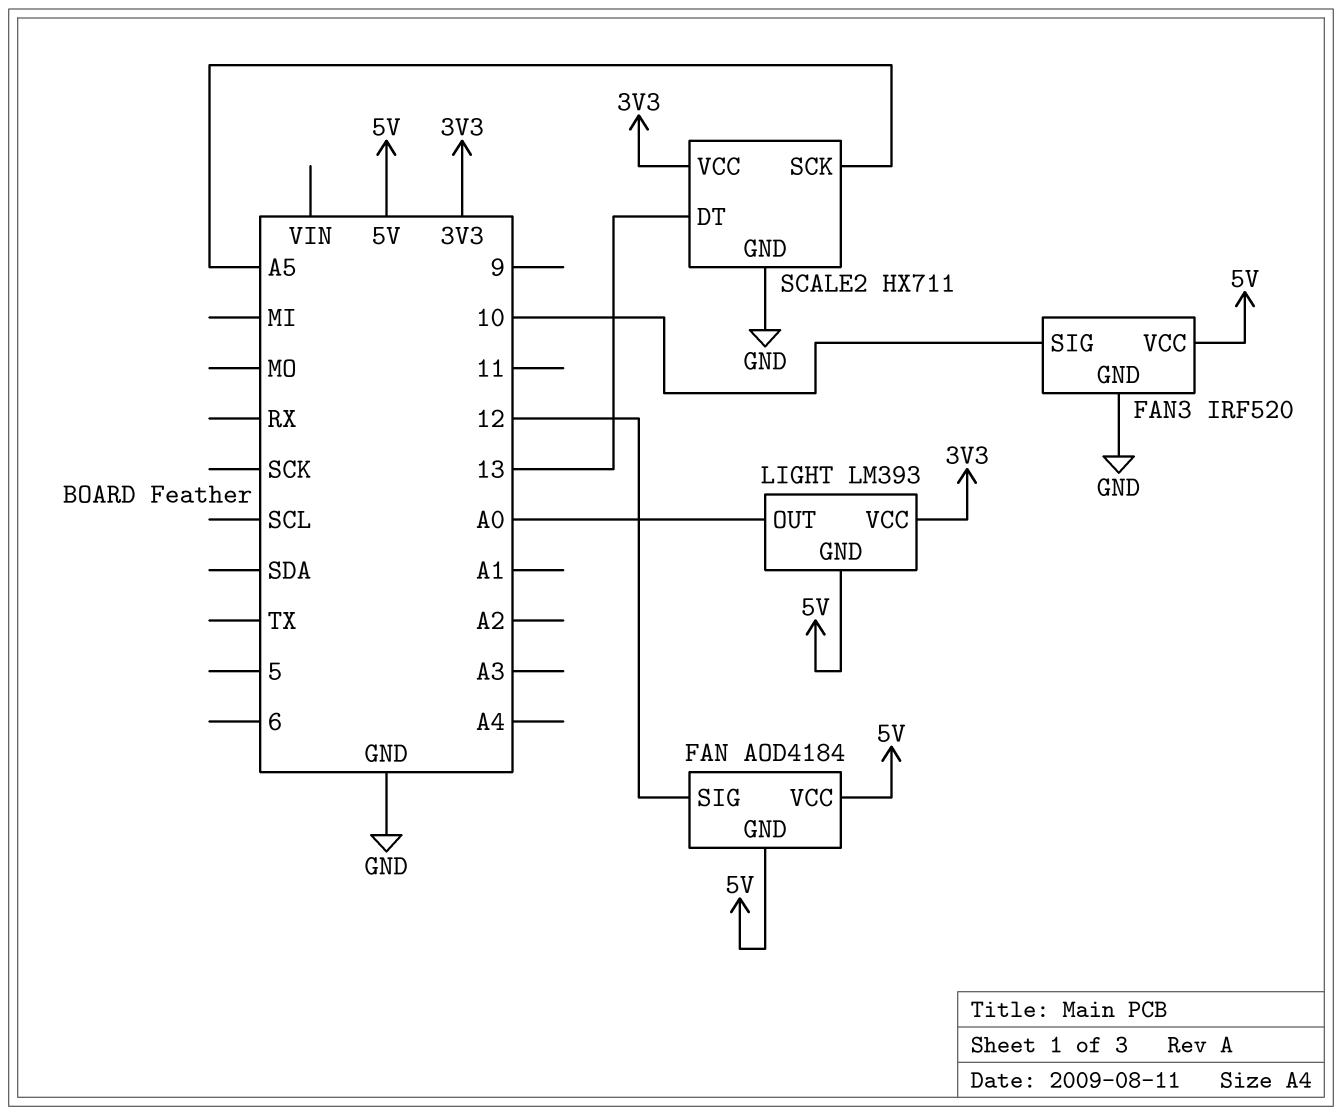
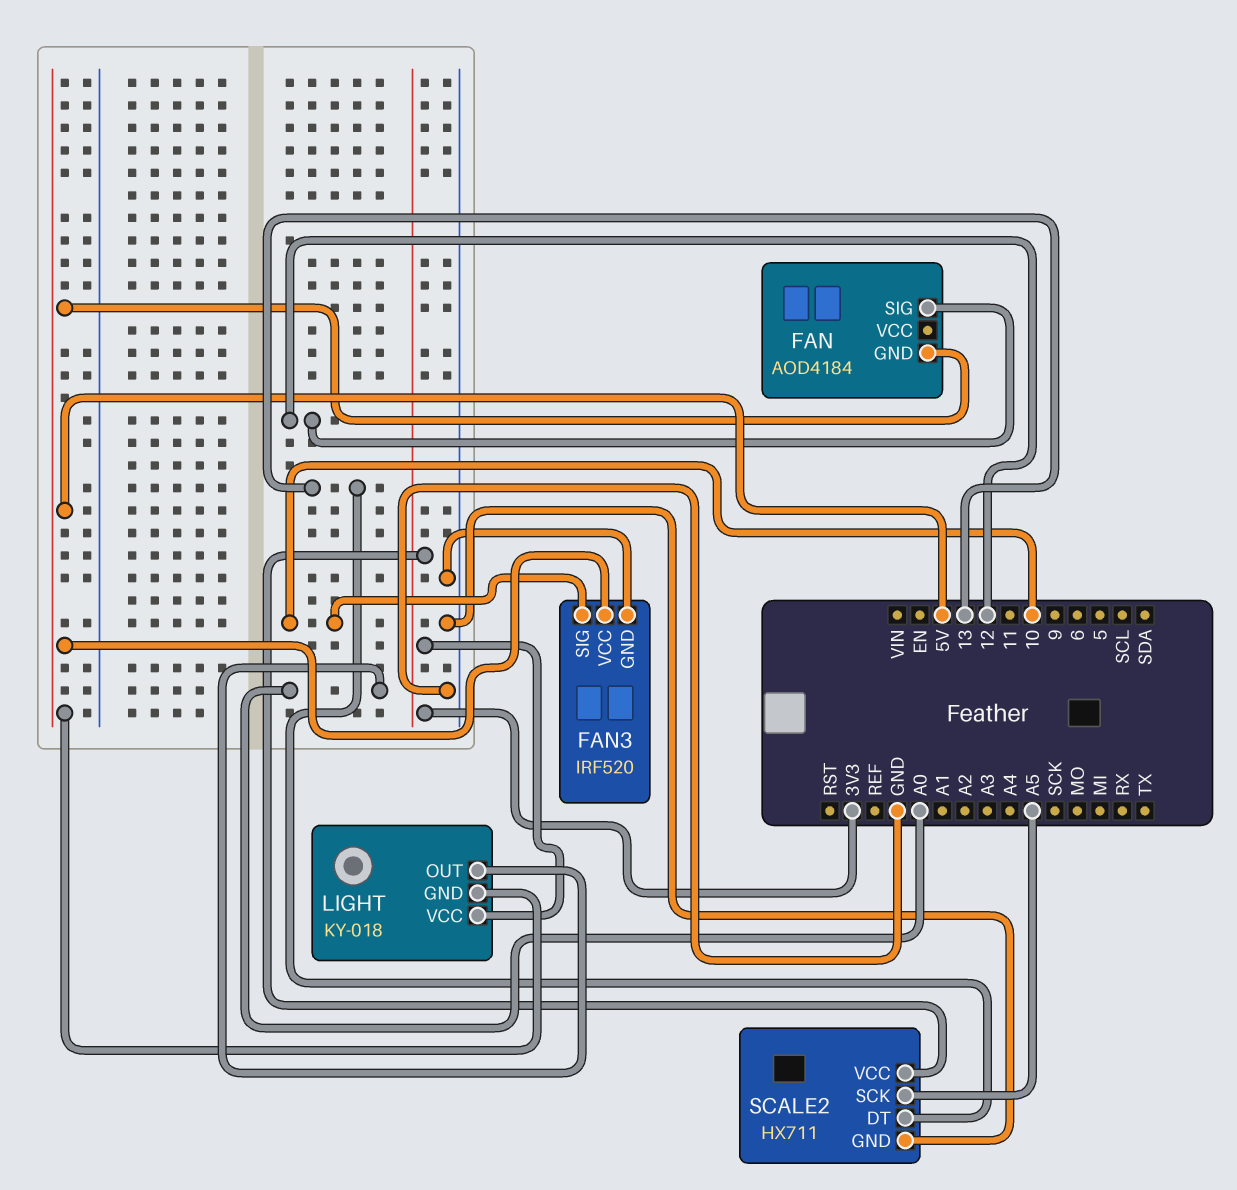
FAN pin VCC: 5V -> none
LIGHT: LM393 -> KY-018

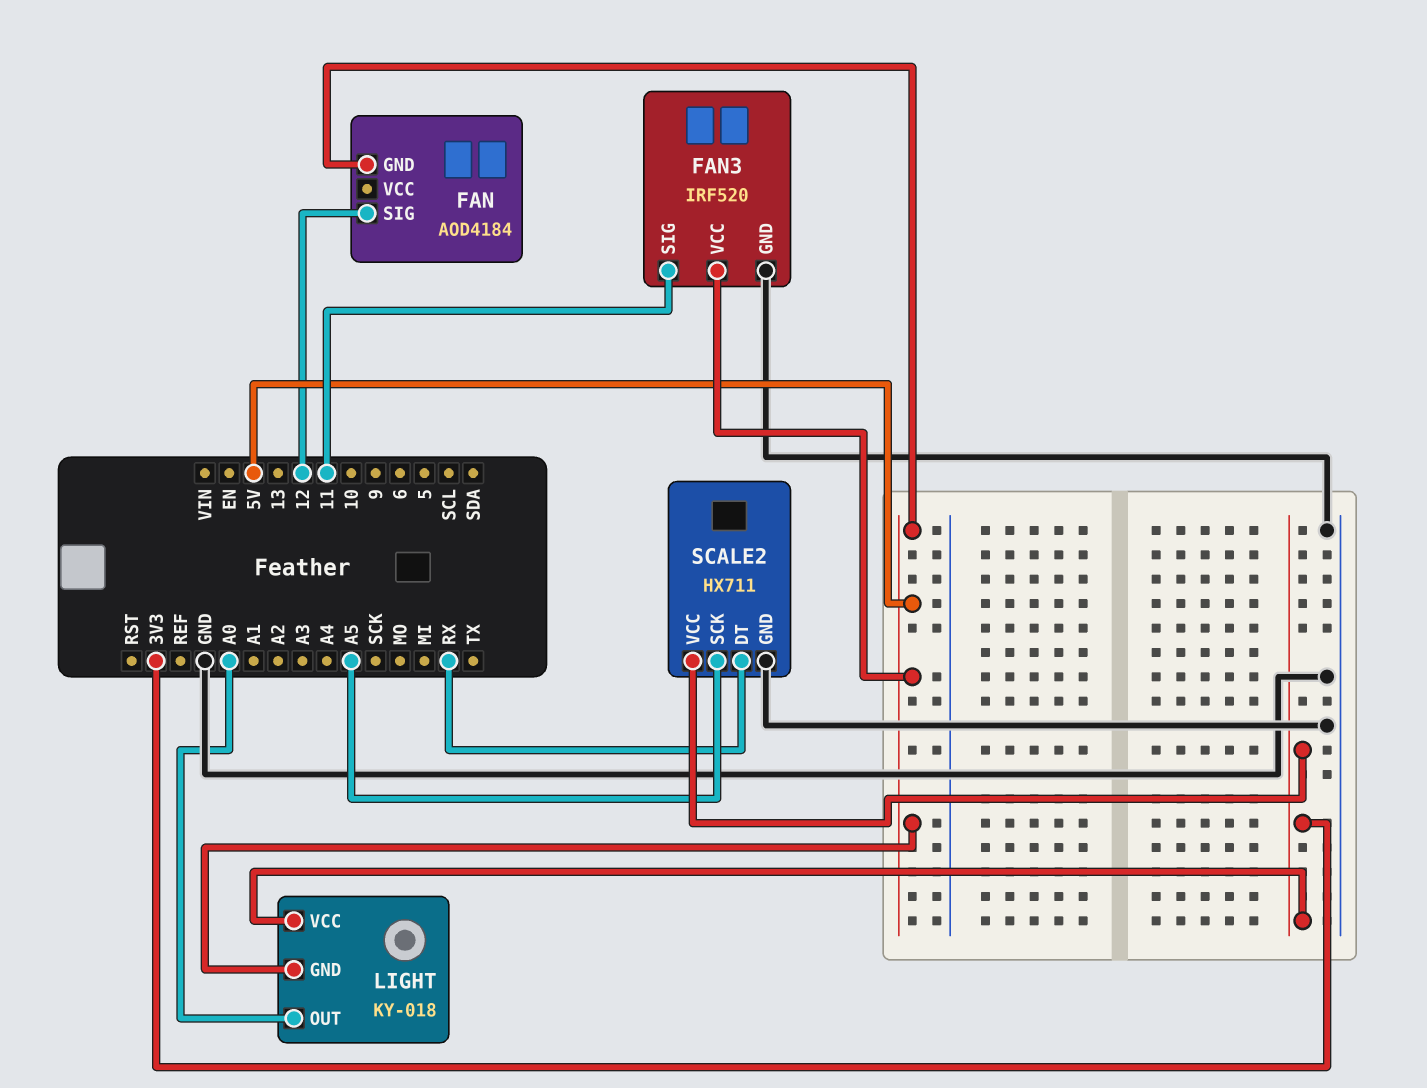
FAN3 pin SIG: 10 -> 11
SCALE2 pin DT: 13 -> RX

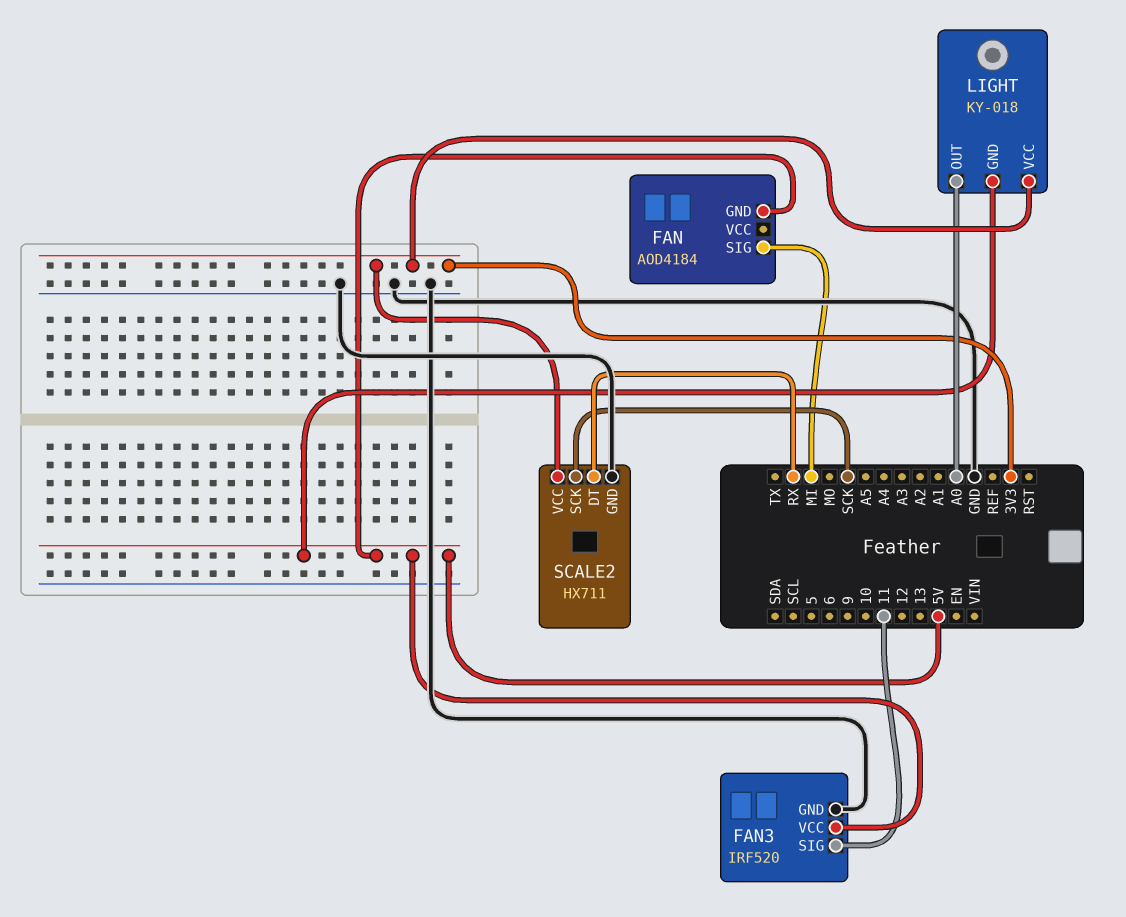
FAN pin SIG: 12 -> MI
SCALE2 pin SCK: A5 -> SCK

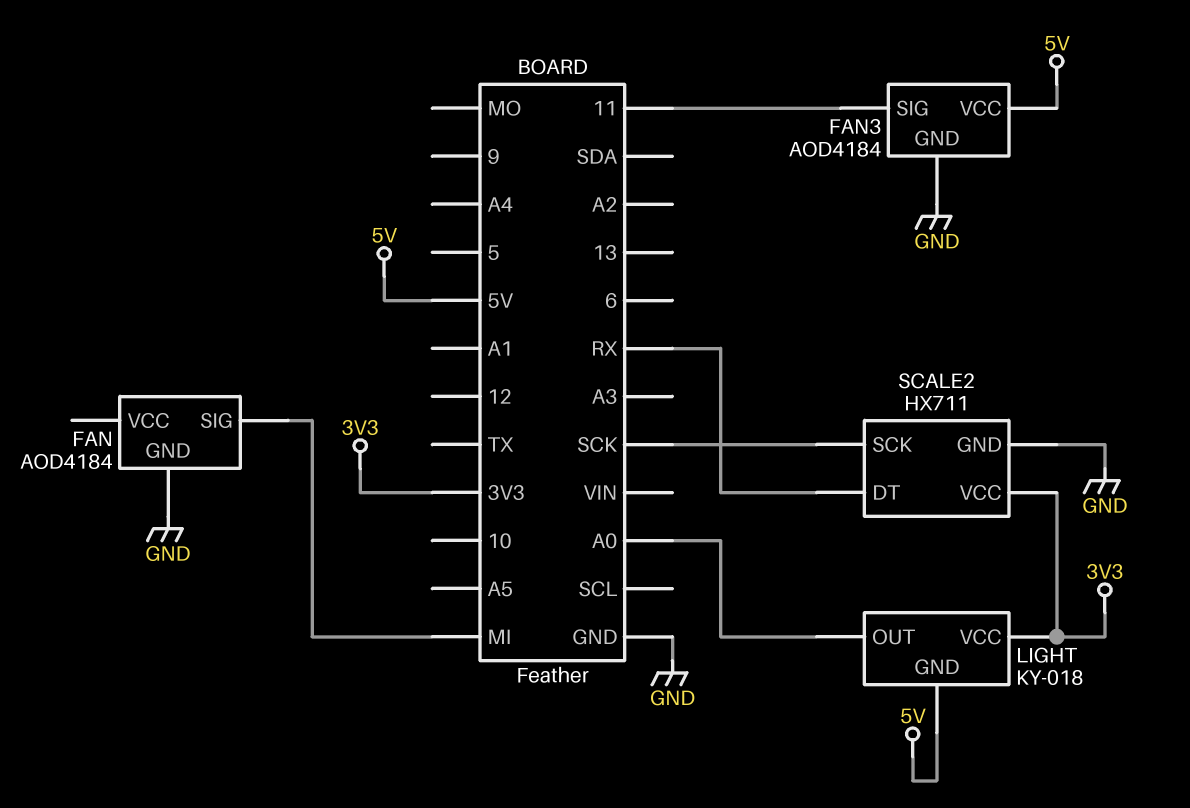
FAN pin GND: 5V -> GND
FAN3: IRF520 -> AOD4184

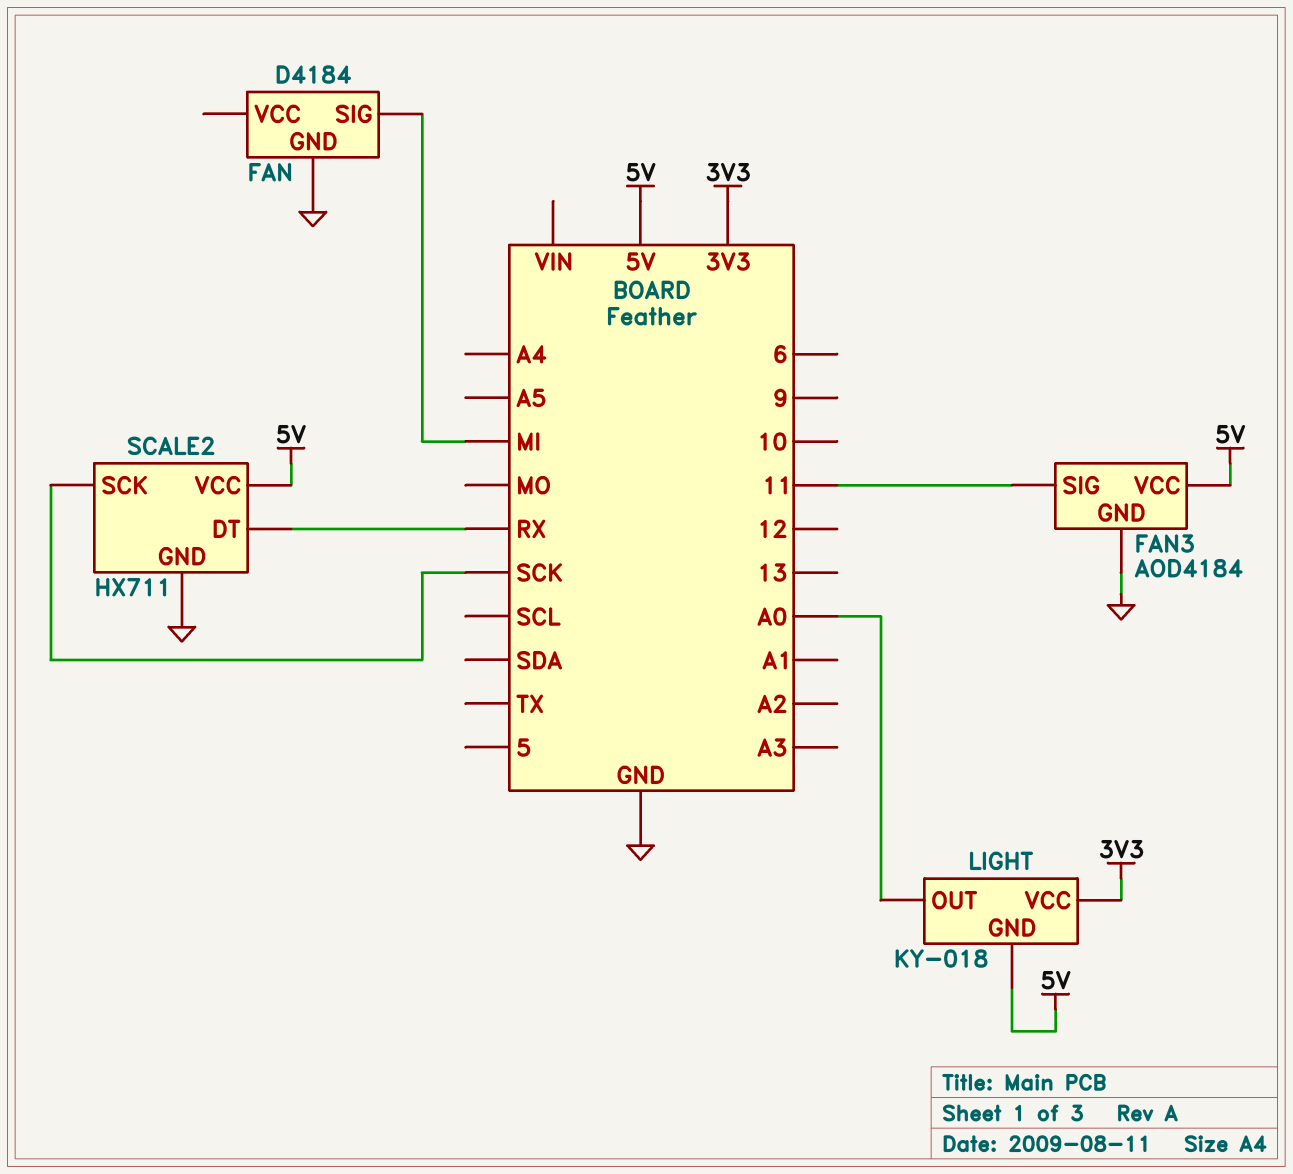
FAN: AOD4184 -> D4184
SCALE2 pin VCC: 3V3 -> 5V

